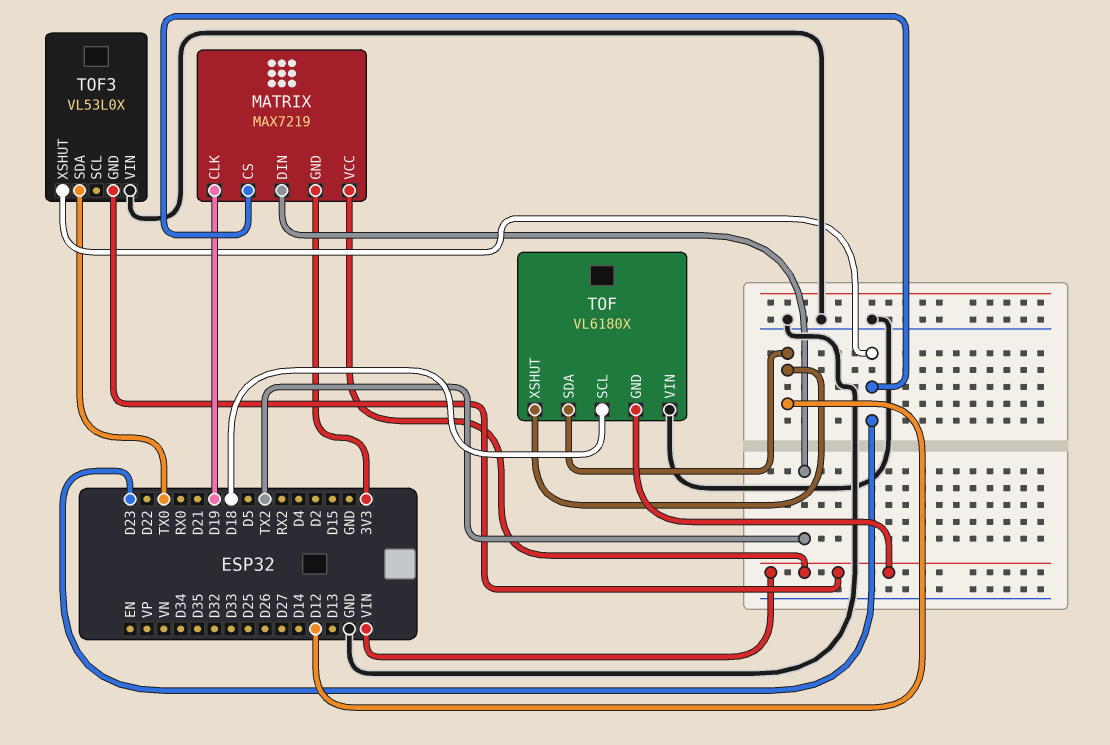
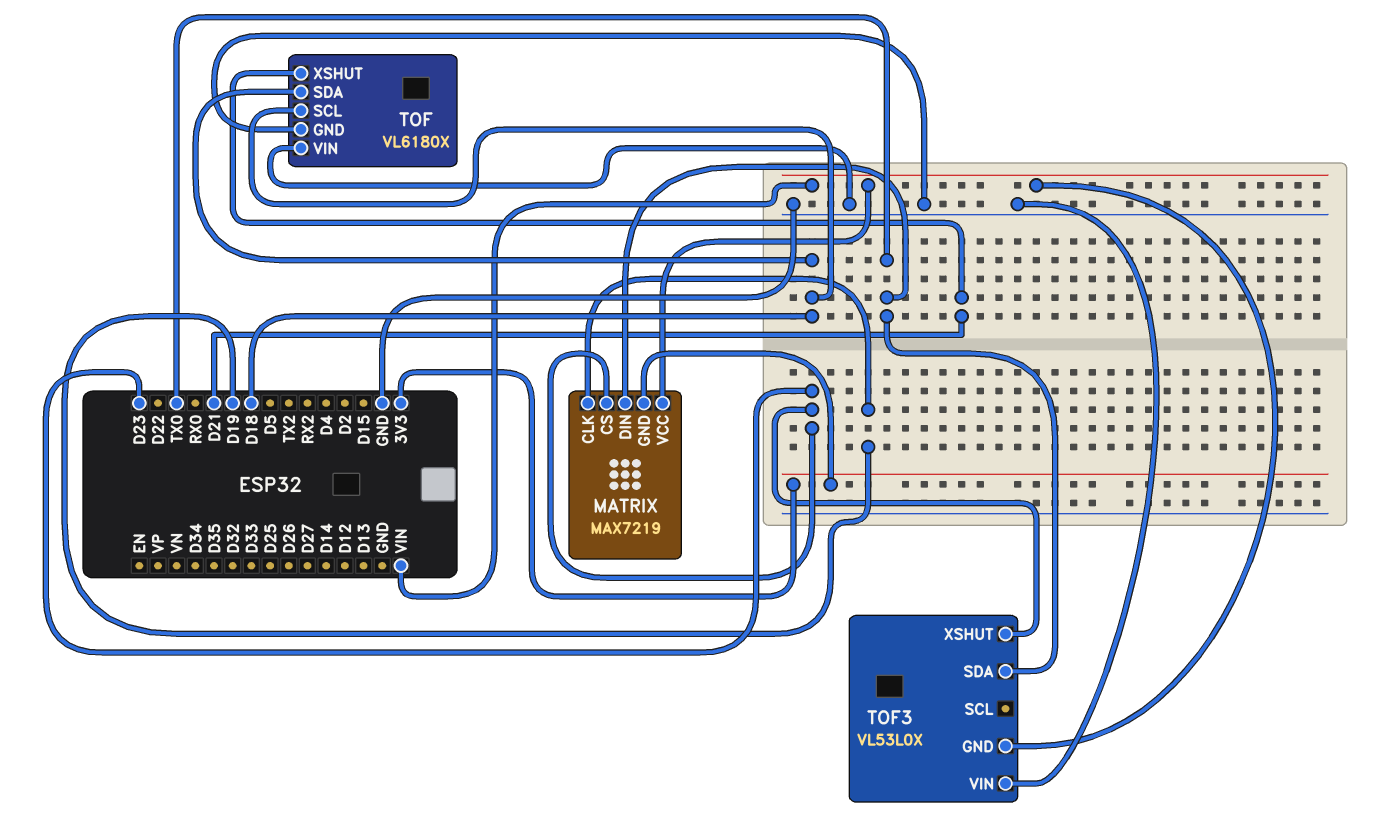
MATRIX pin DIN: TX2 -> TX0
TOF pin GND: VIN -> GND
TOF pin SDA: D12 -> D18
TOF pin XSHUT: D12 -> D21

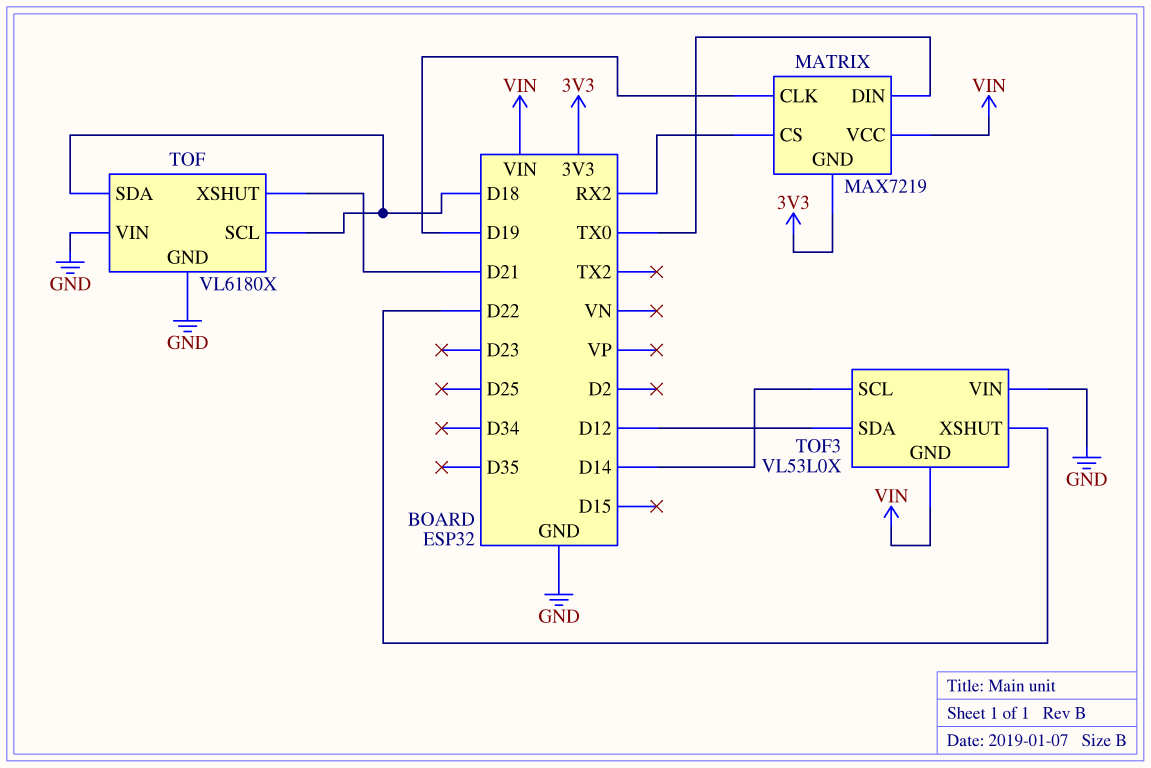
MATRIX pin CS: D23 -> RX2
TOF3 pin SCL: none -> D14
TOF3 pin SDA: TX0 -> D12
TOF3 pin XSHUT: D23 -> D22

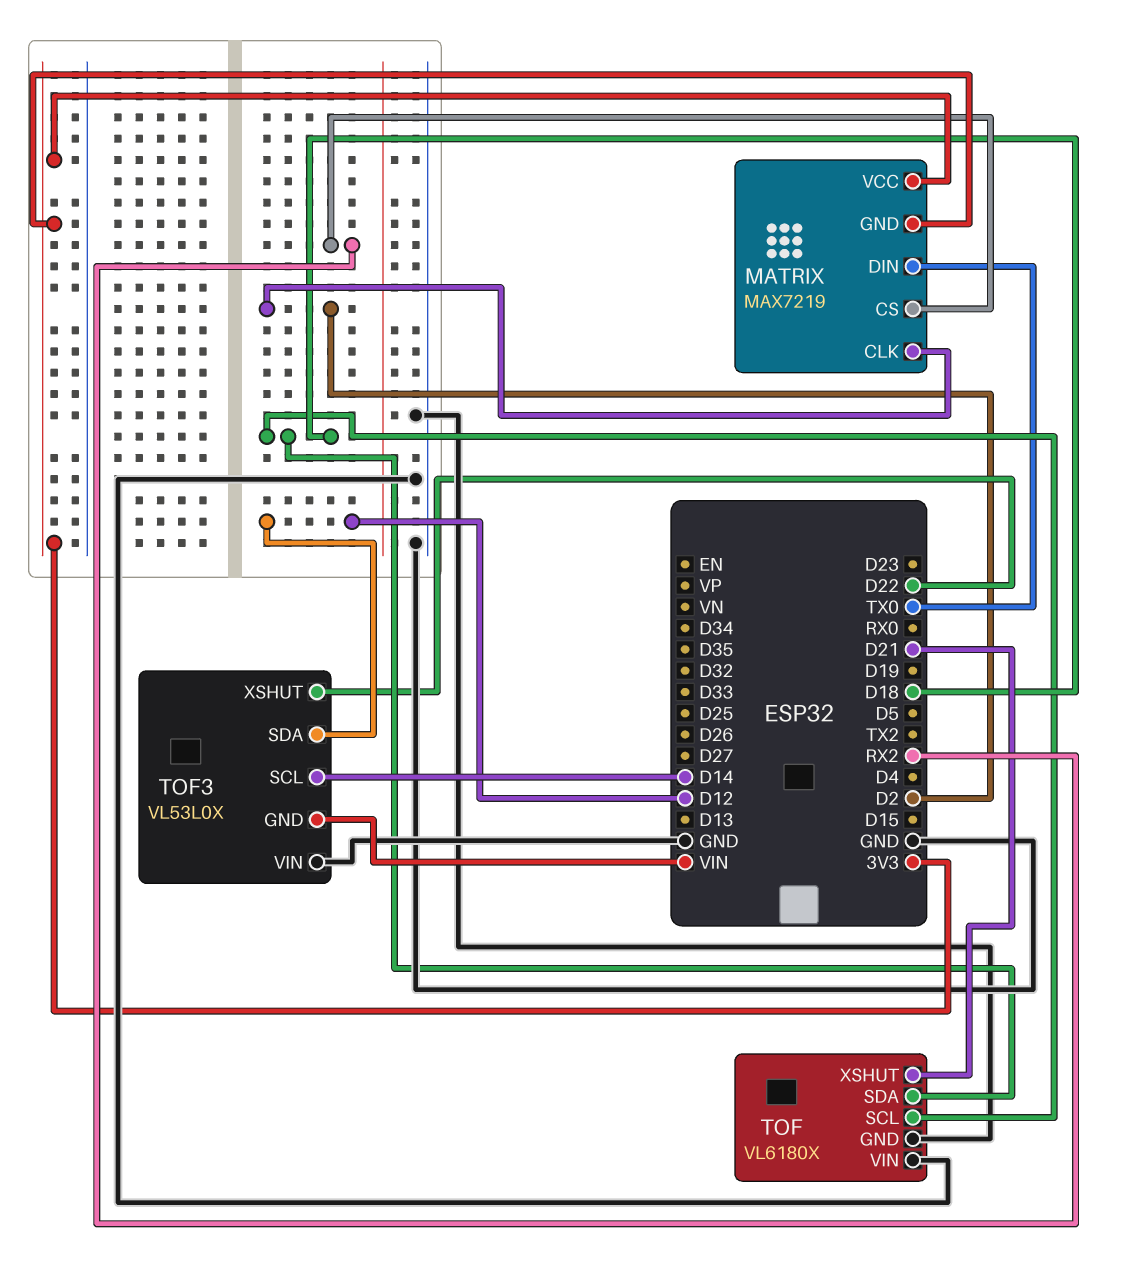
MATRIX pin CLK: D19 -> D2
MATRIX pin VCC: VIN -> 3V3

